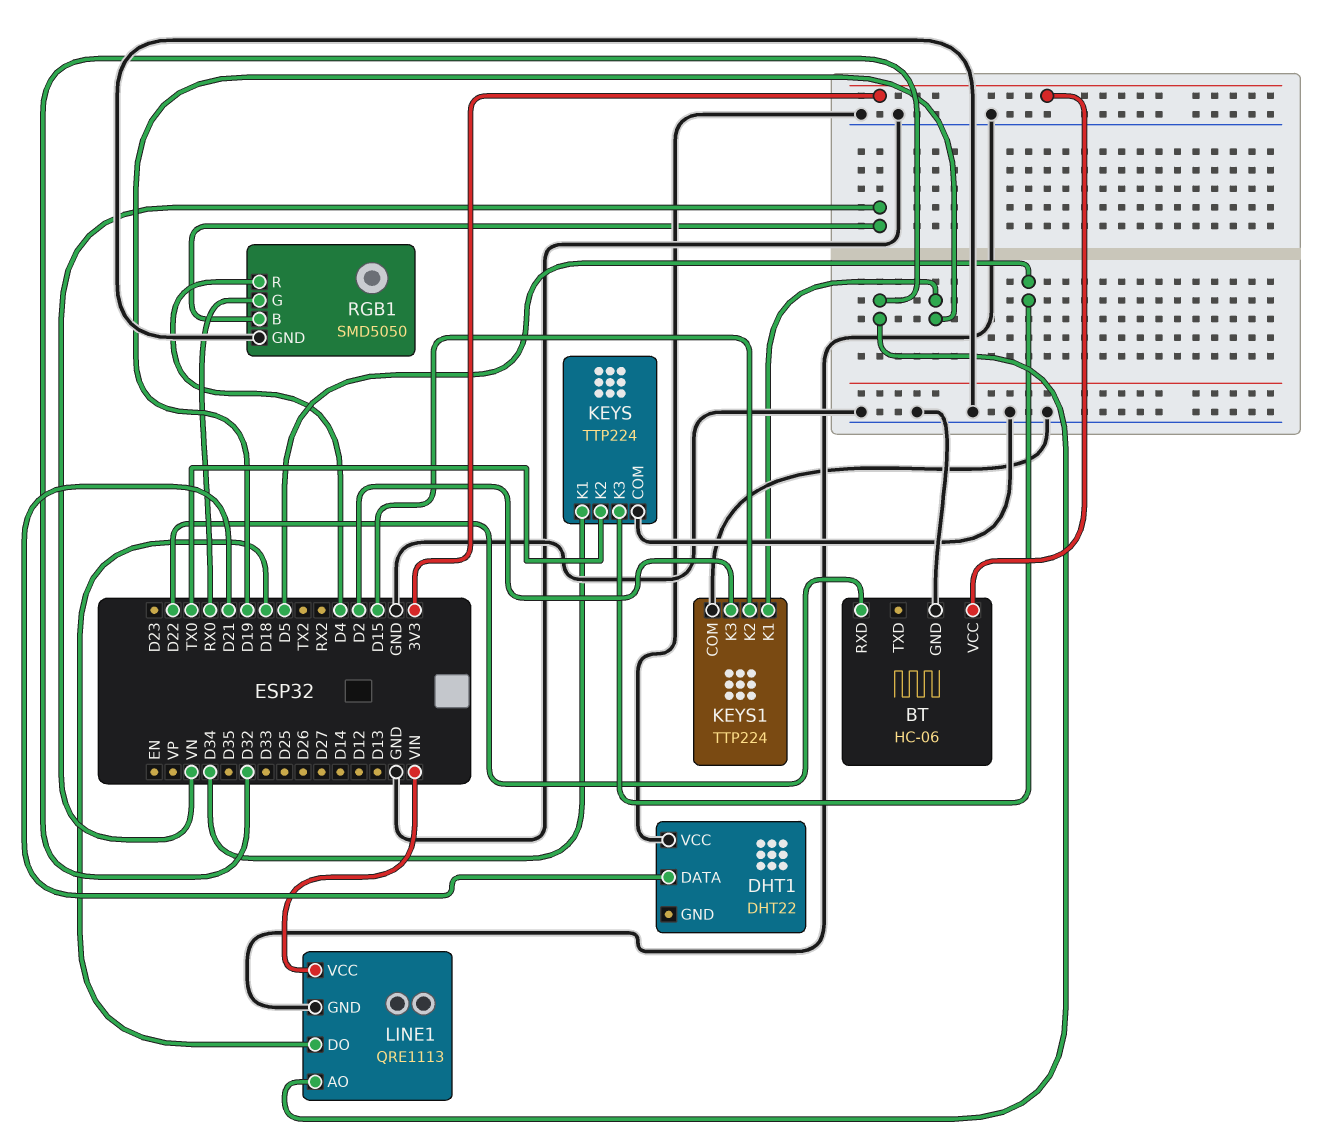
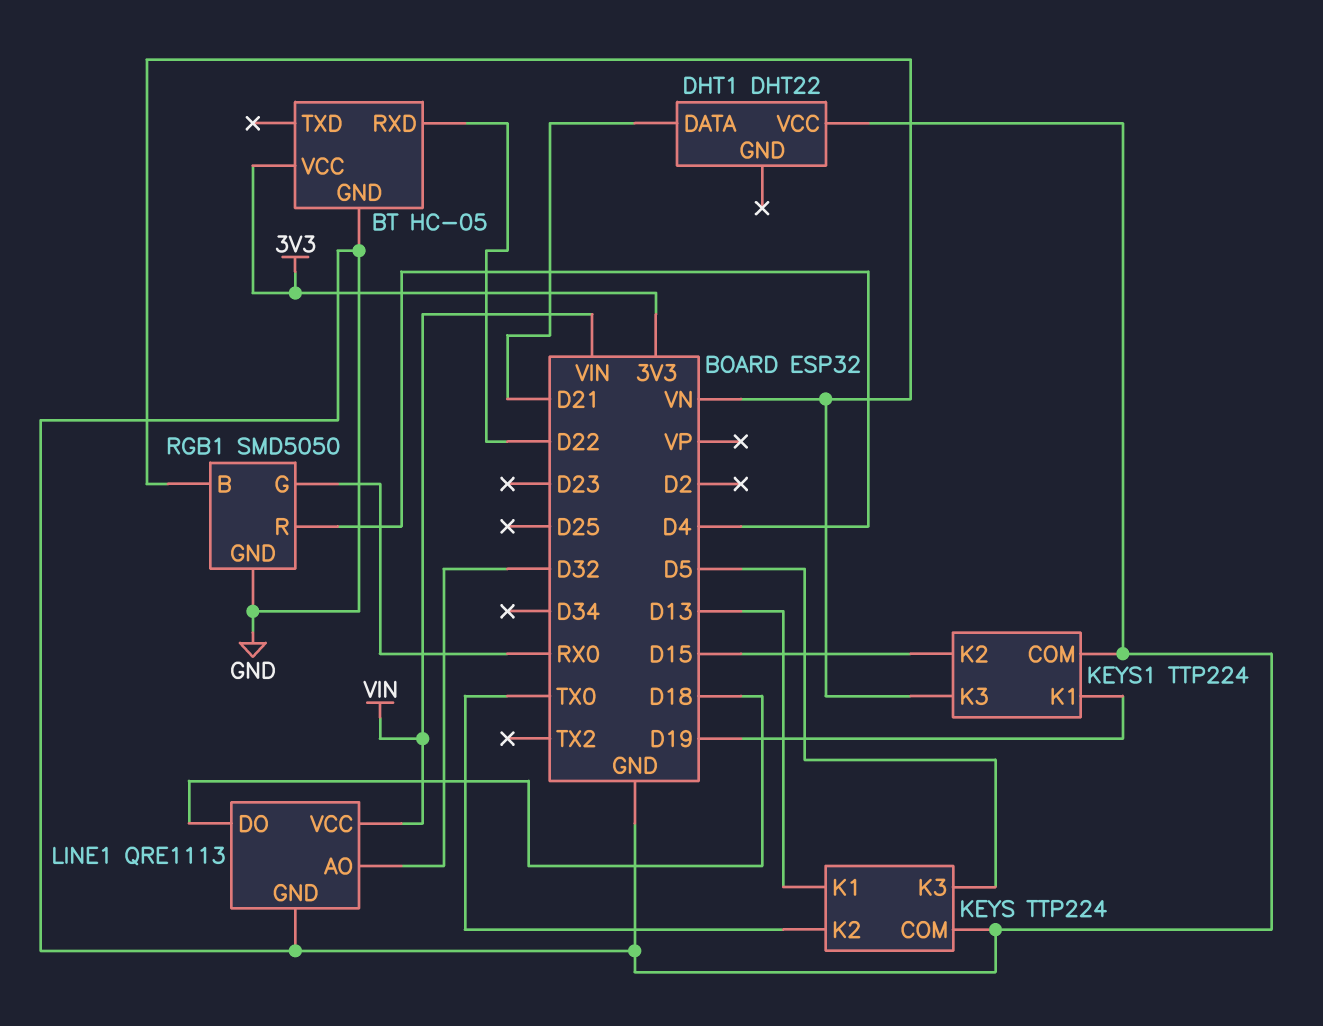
BT: HC-06 -> HC-05
KEYS pin K1: D34 -> D13
KEYS1 pin K3: D2 -> VN

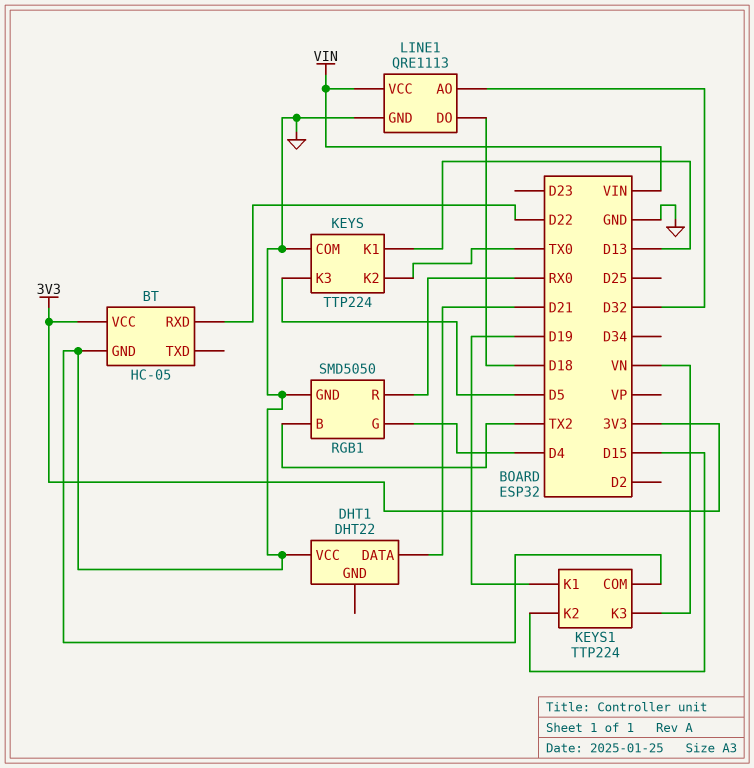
RGB1 pin B: VN -> TX2
RGB1 pin G: RX0 -> D4
RGB1 pin R: D4 -> RX0

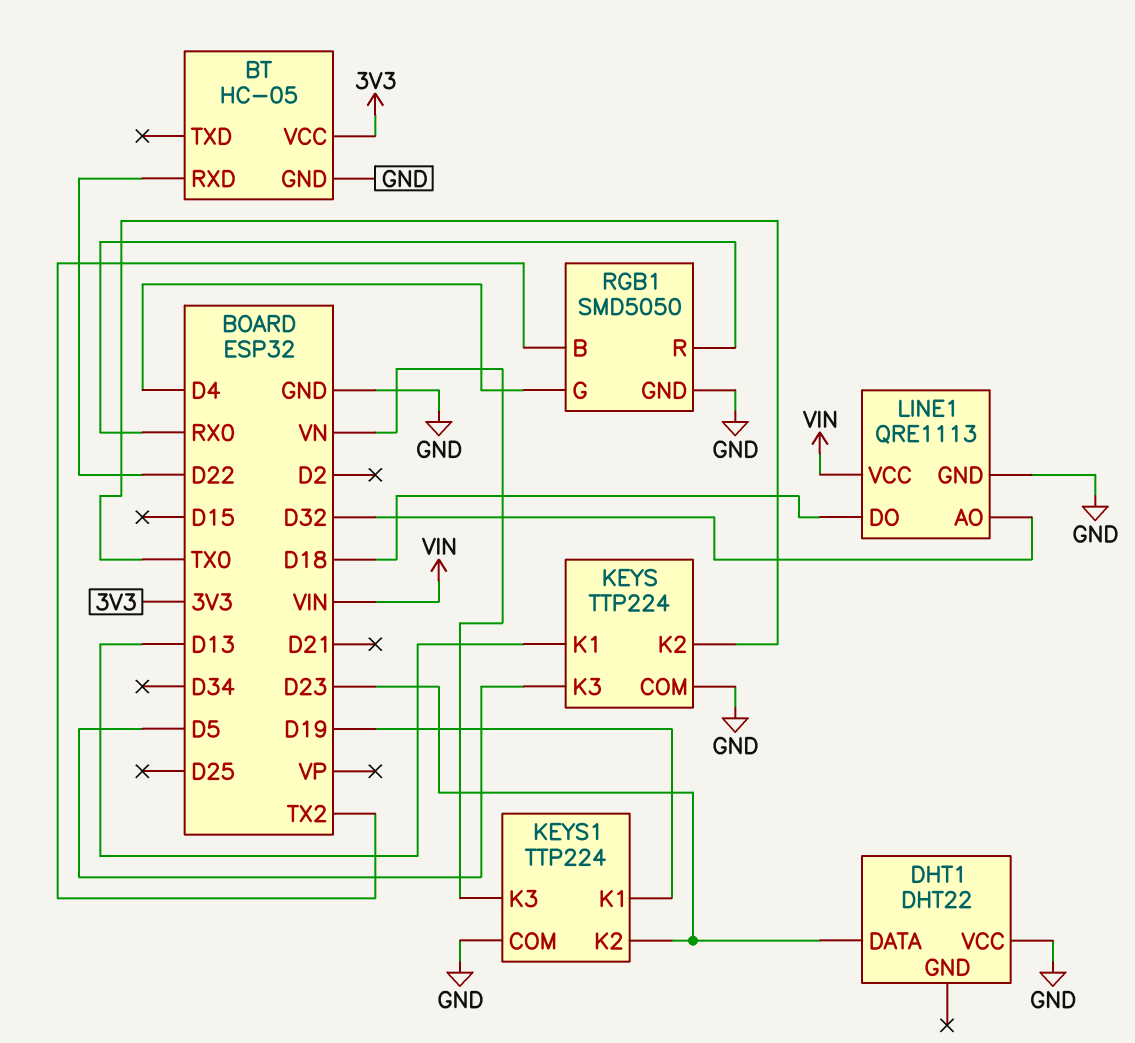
DHT1 pin DATA: D21 -> D23
KEYS1 pin K2: D15 -> D23

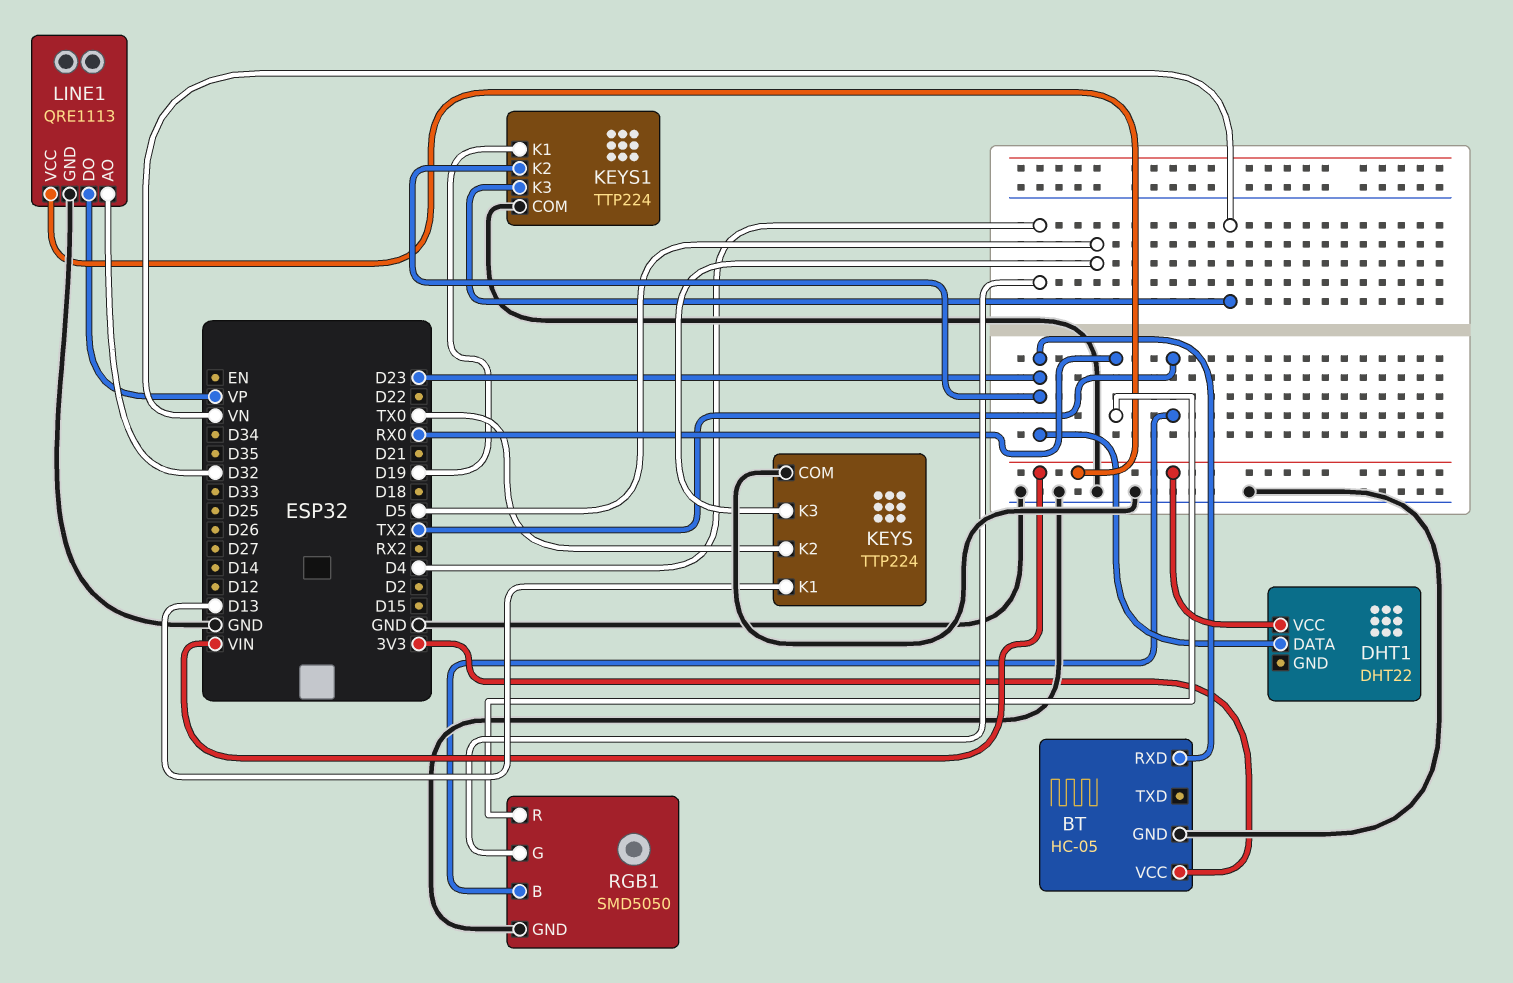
BT pin RXD: D22 -> D23
DHT1 pin VCC: GND -> VIN
LINE1 pin DO: D18 -> VP

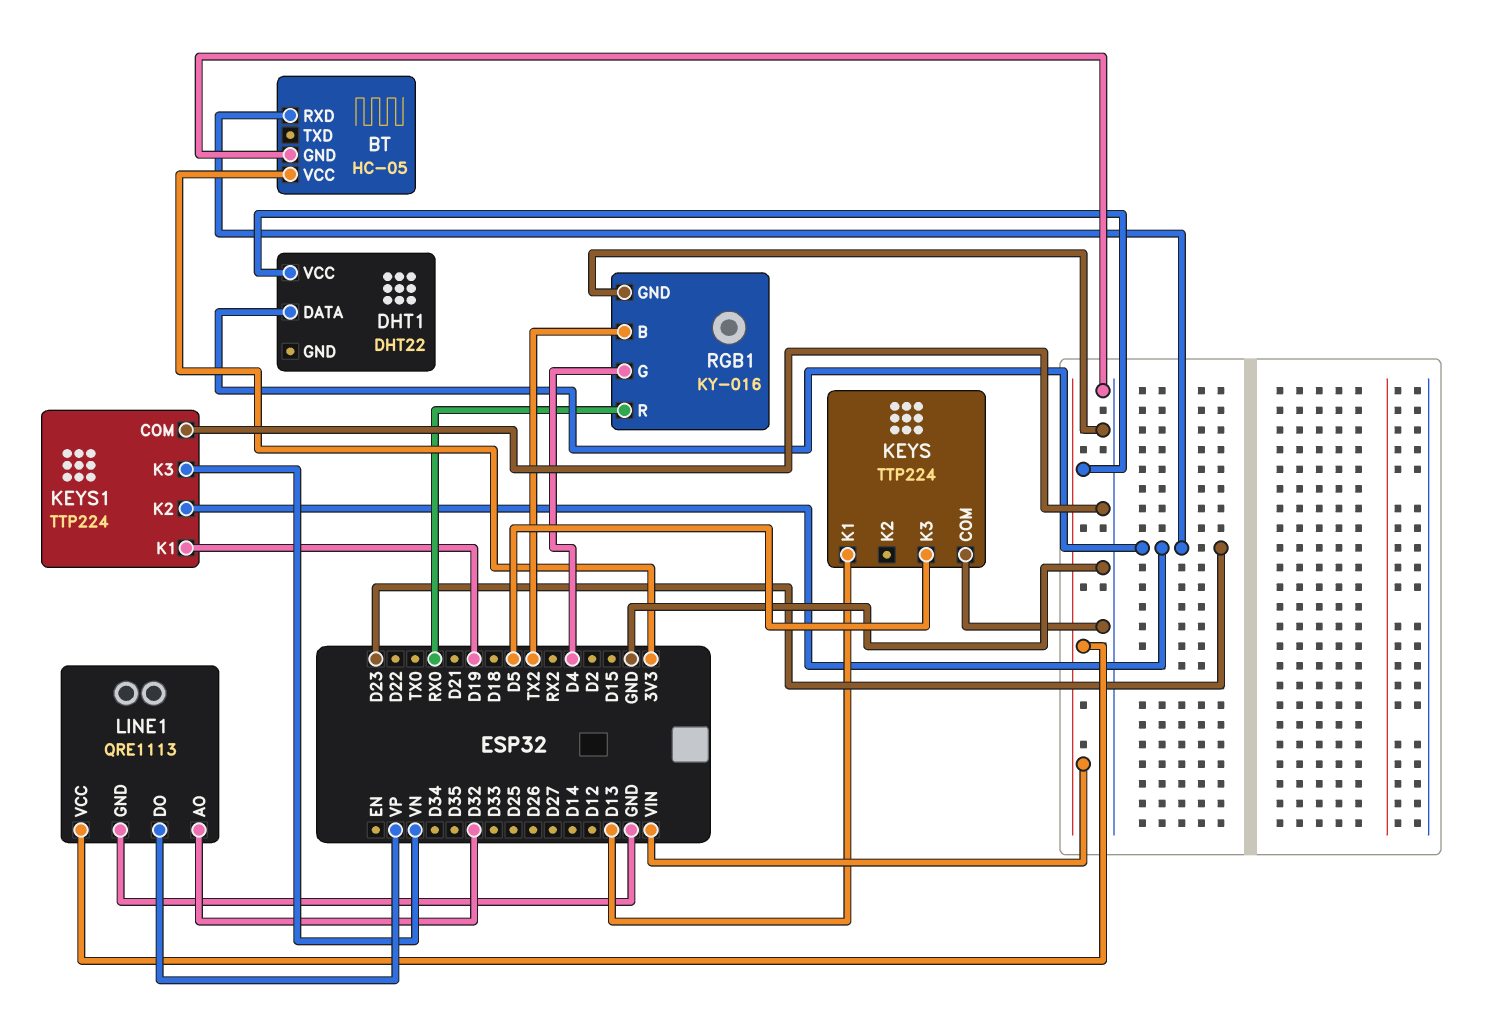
KEYS pin K2: TX0 -> none
RGB1: SMD5050 -> KY-016

